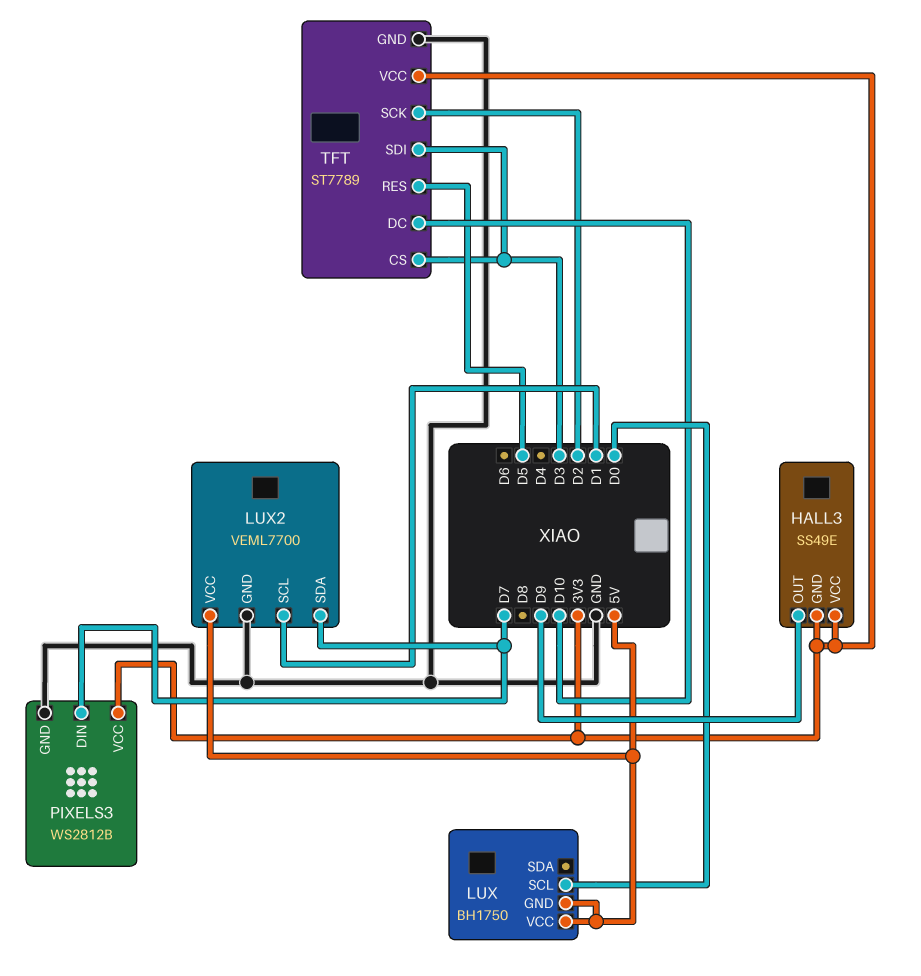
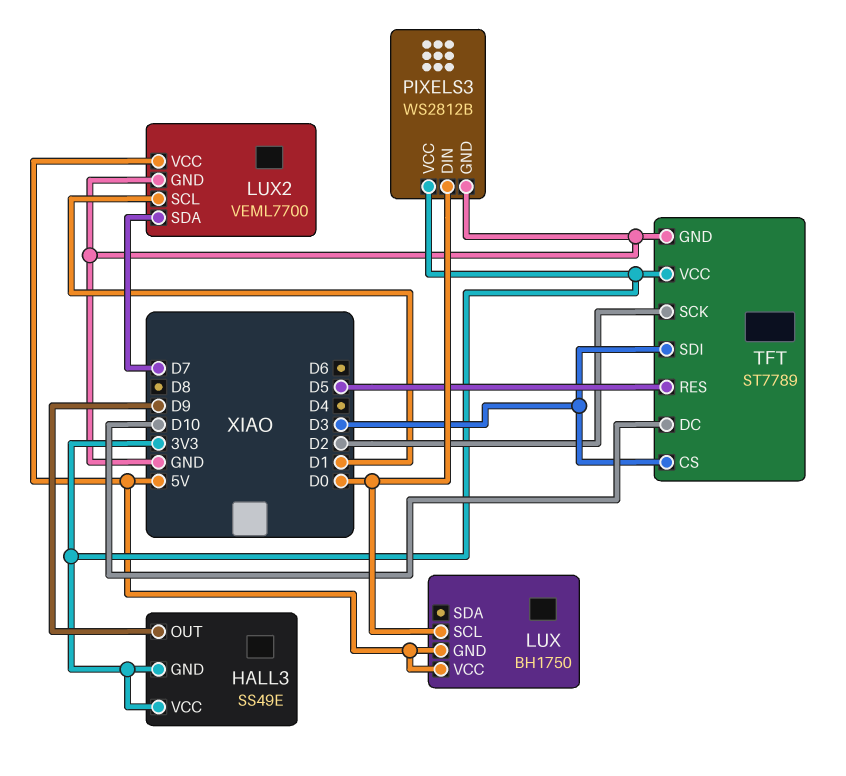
PIXELS3 pin DIN: D7 -> D0

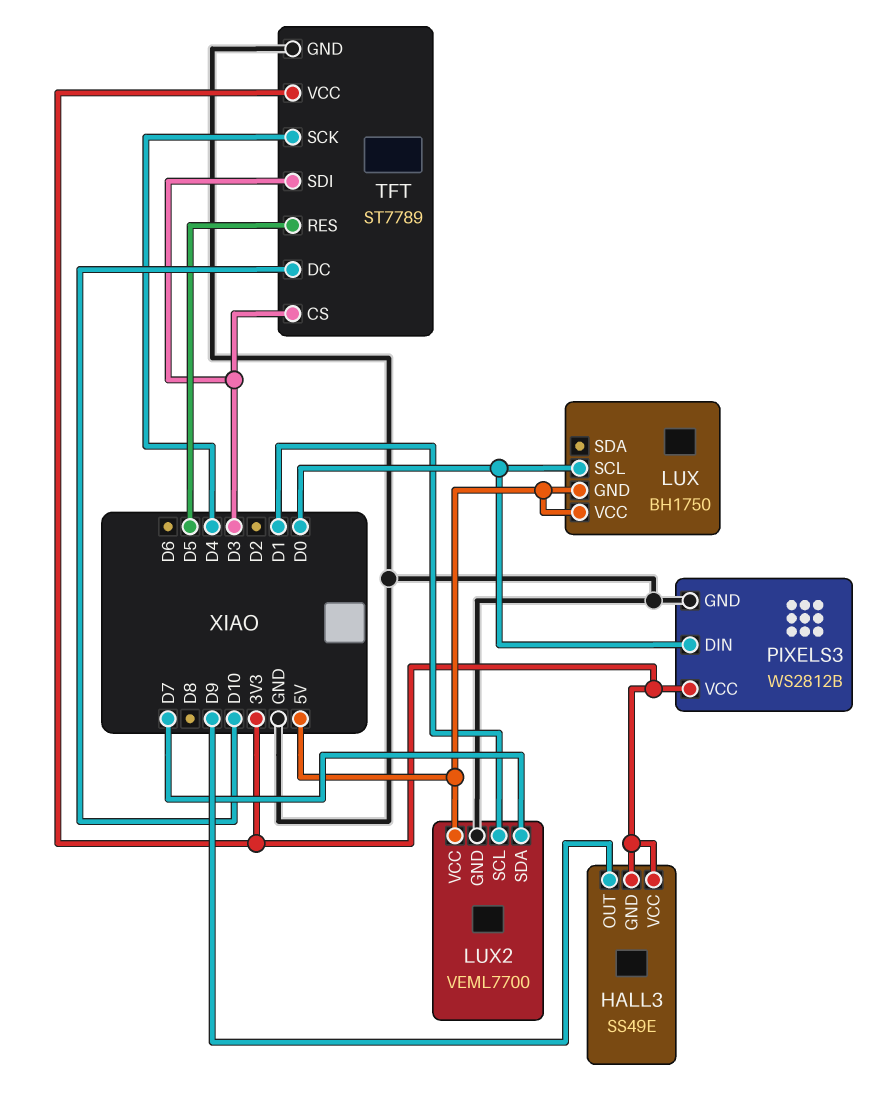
TFT pin SCK: D2 -> D4

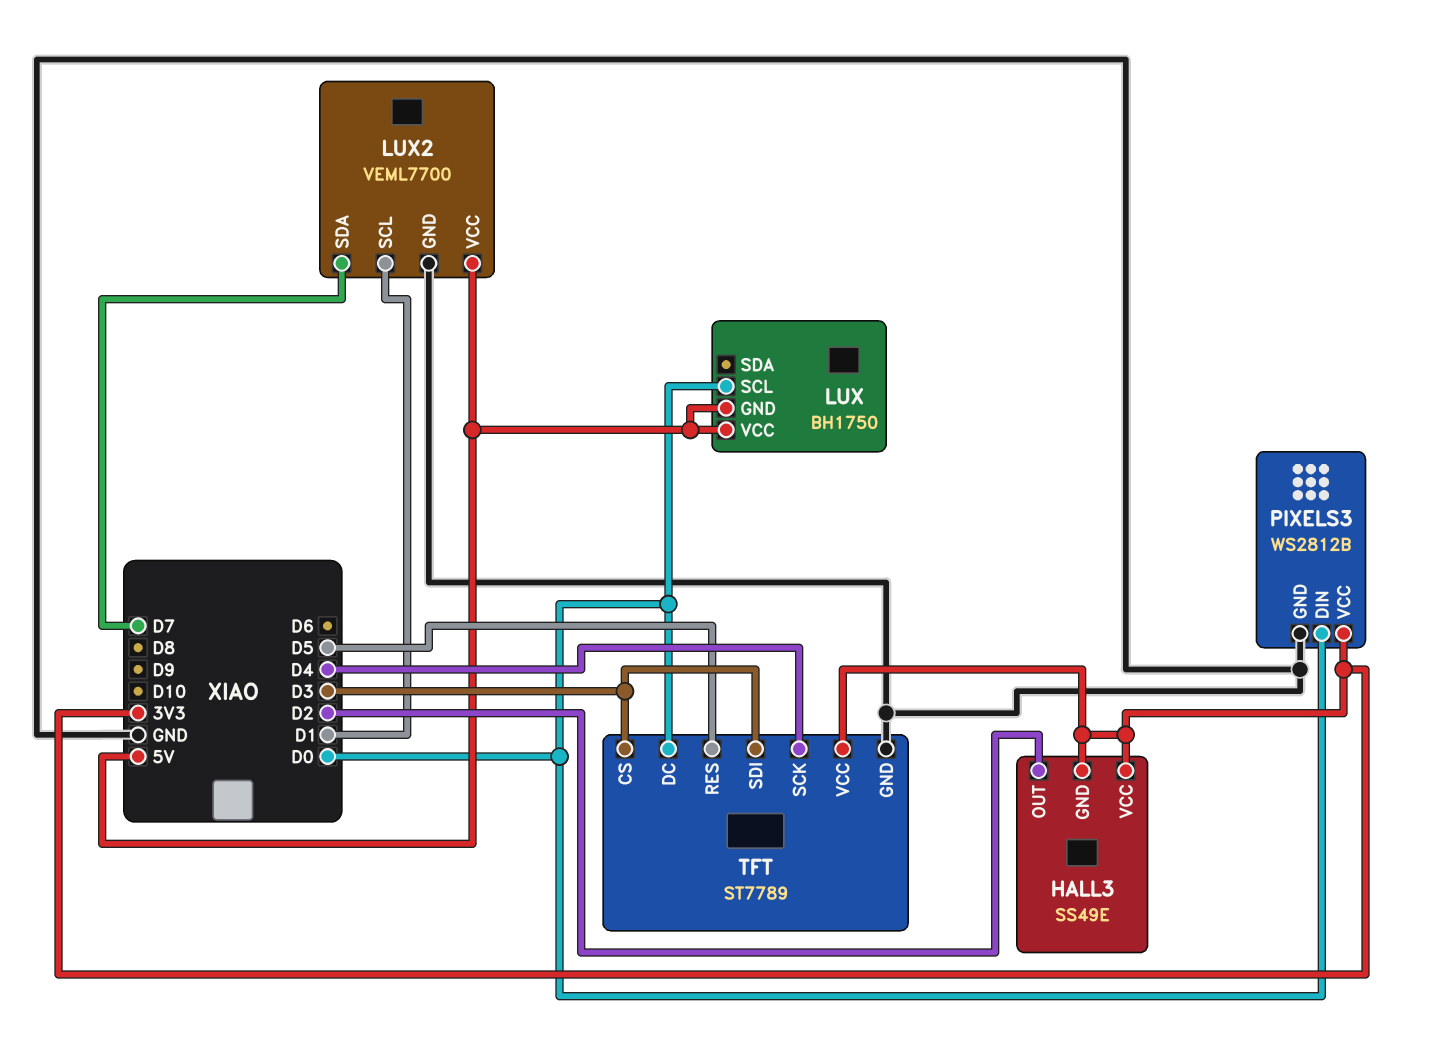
HALL3 pin OUT: D9 -> D2
TFT pin DC: D10 -> D0

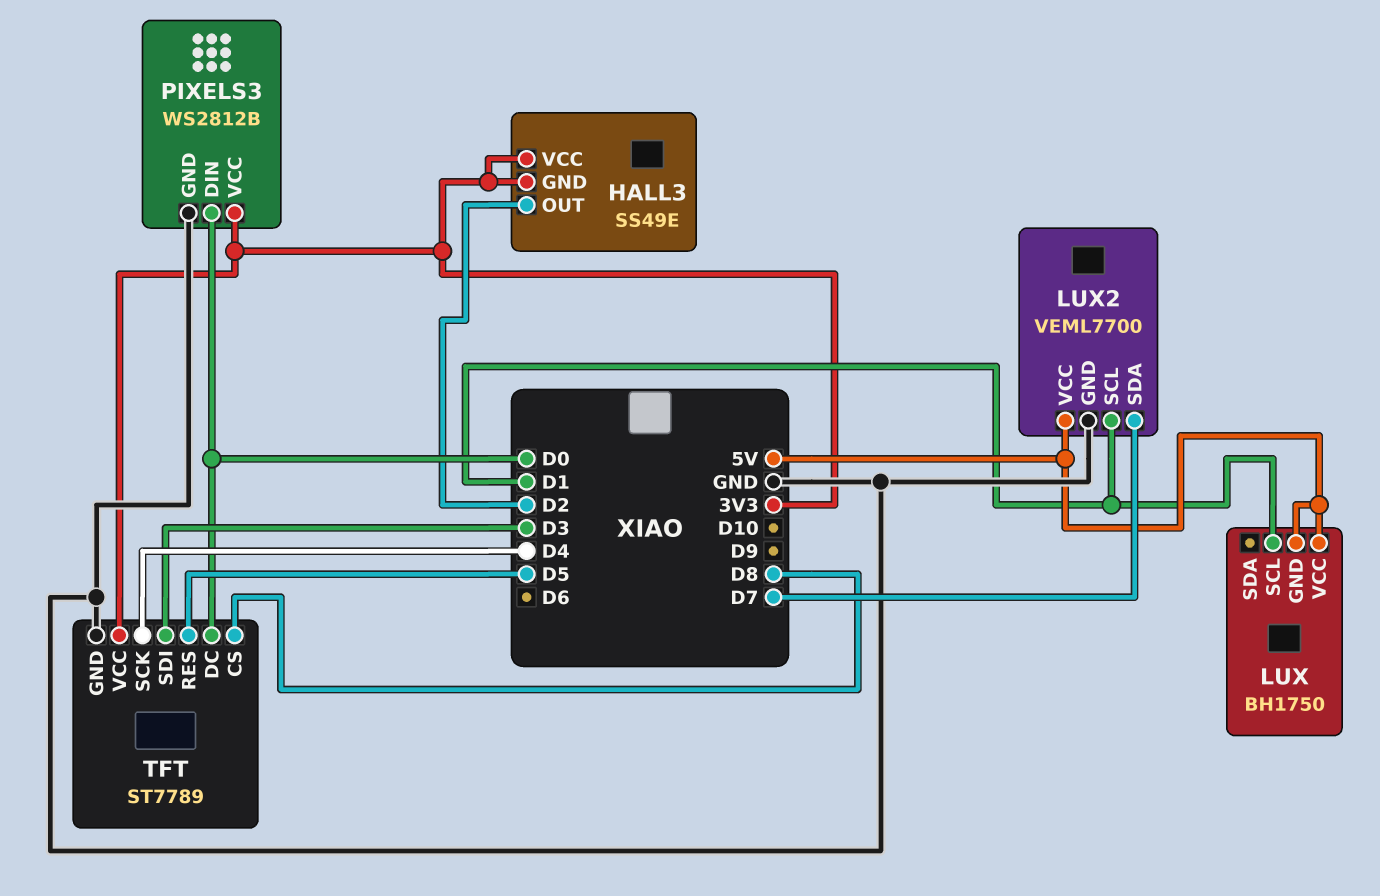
LUX pin SCL: D0 -> D1
TFT pin CS: D3 -> D8

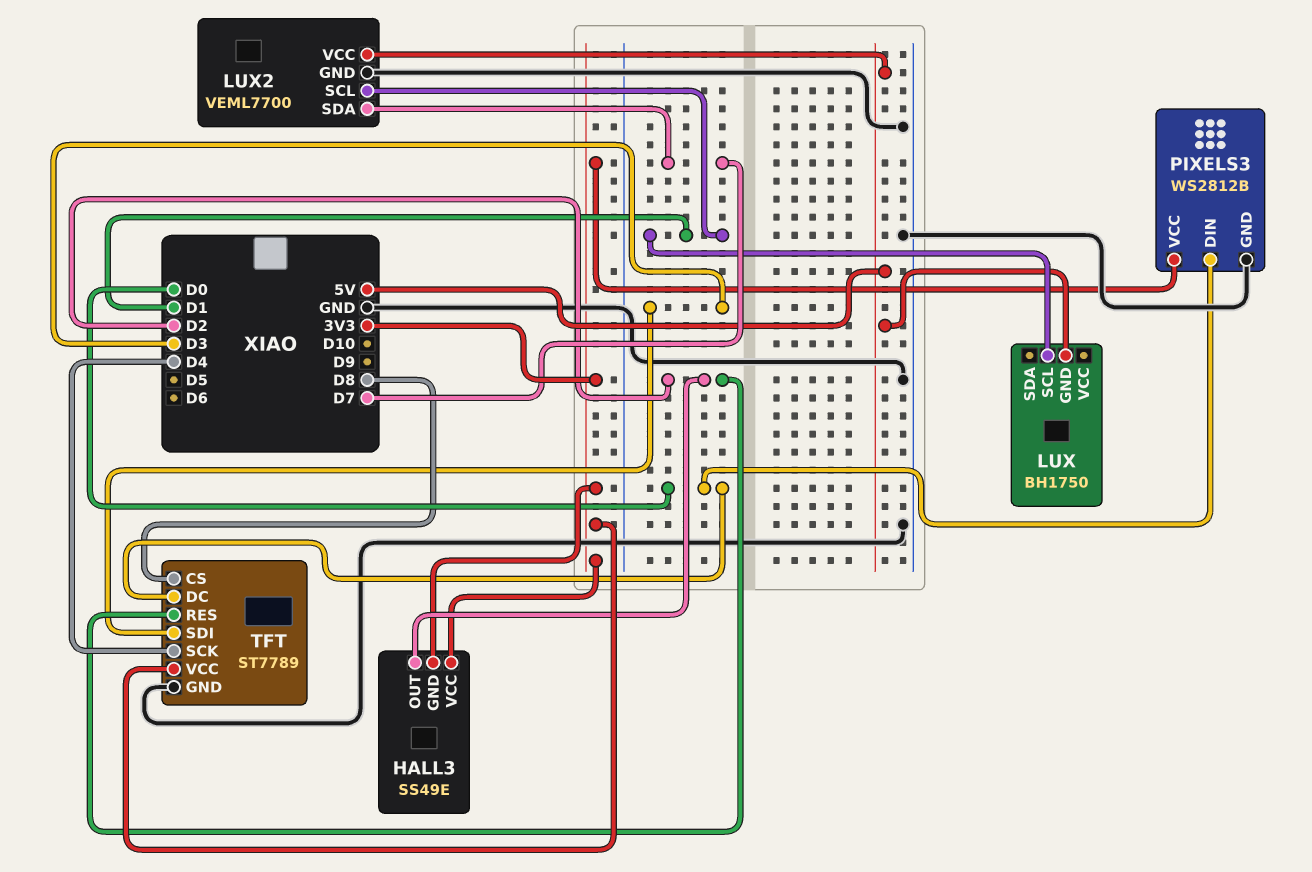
LUX pin VCC: 5V -> none
TFT pin RES: D5 -> D2

